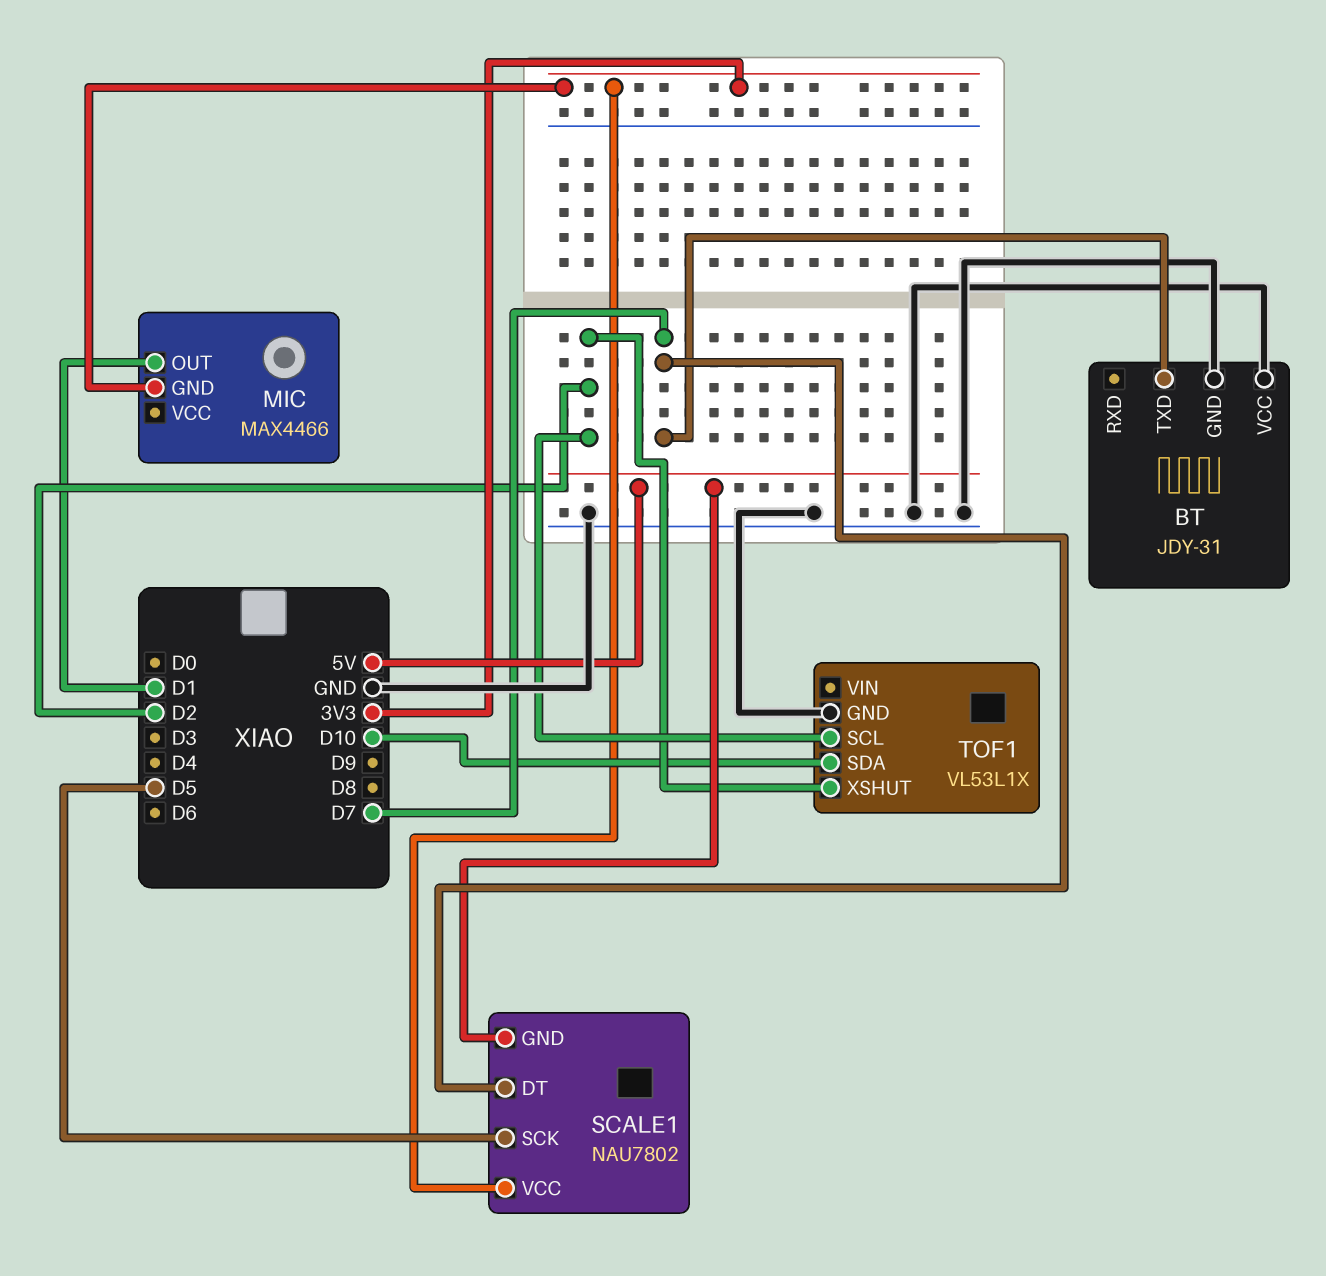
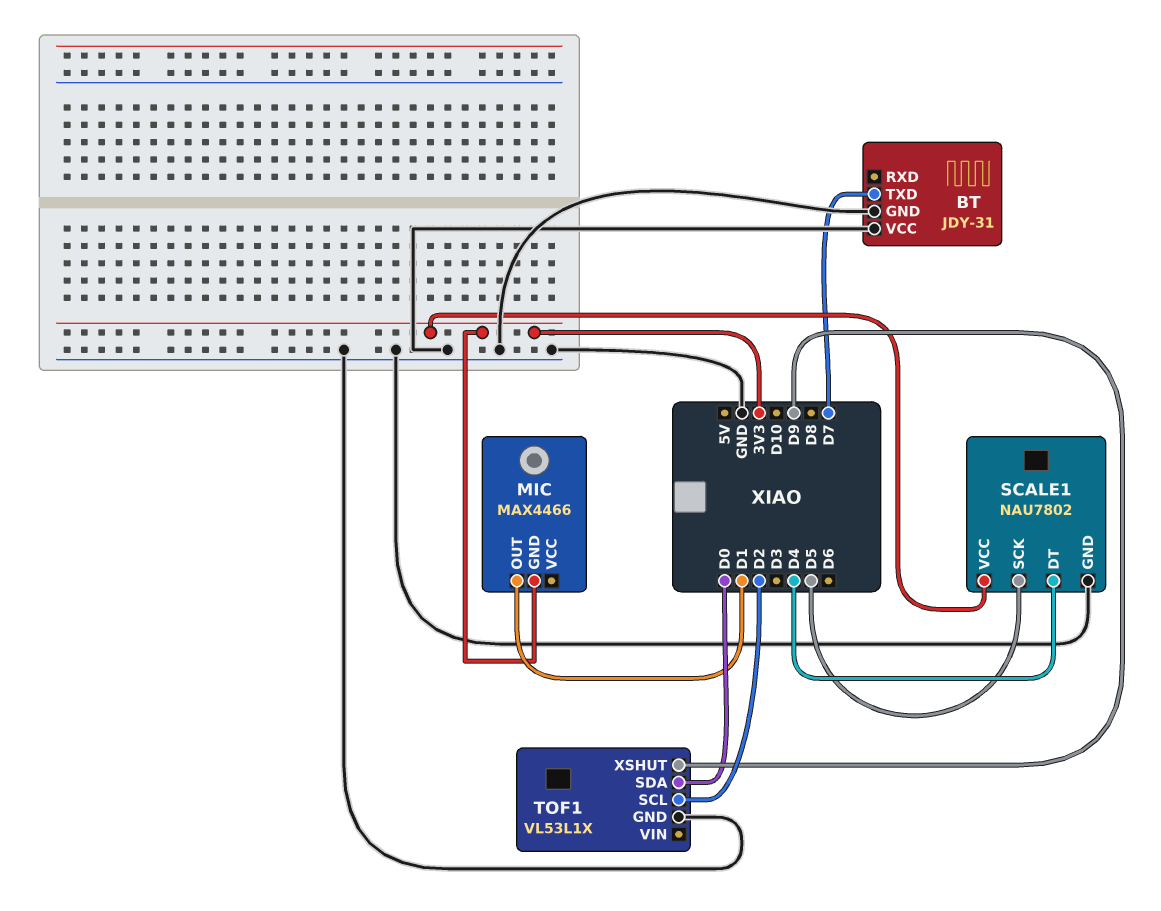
SCALE1 pin DT: D7 -> D4
SCALE1 pin GND: 5V -> GND
TOF1 pin SDA: D10 -> D0
TOF1 pin XSHUT: D2 -> D9

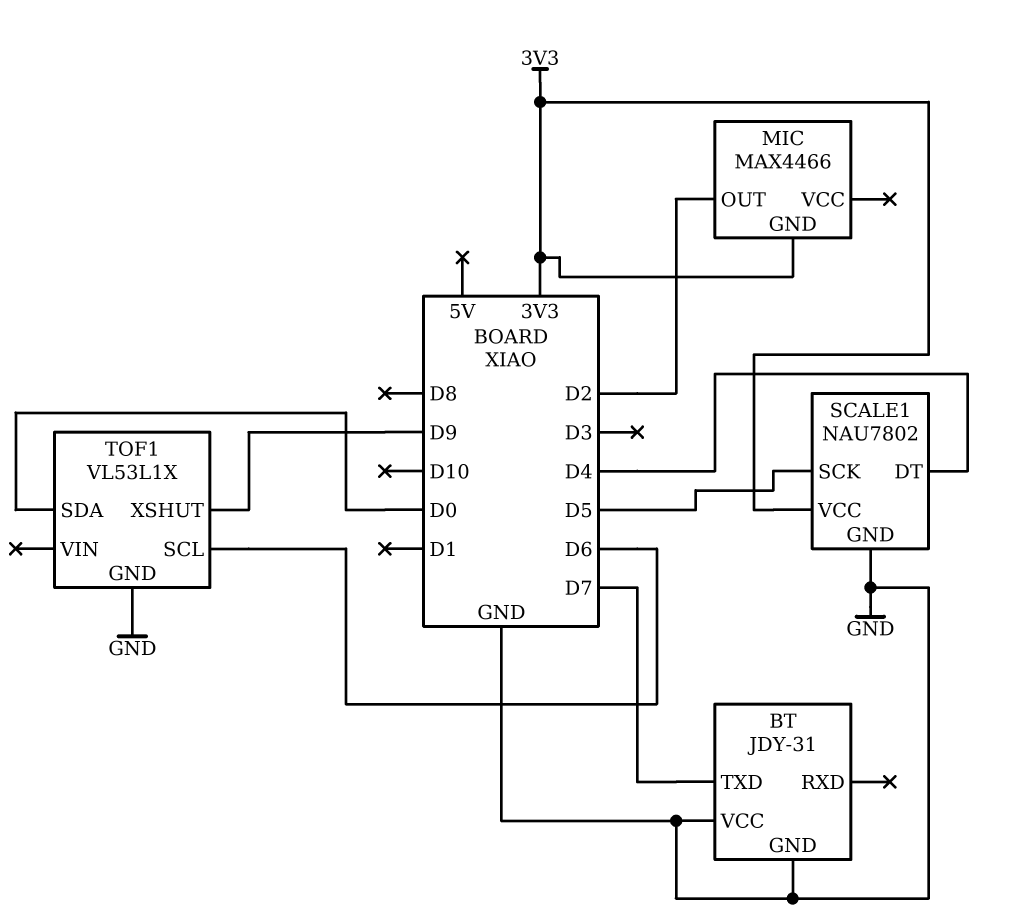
MIC pin OUT: D1 -> D2
TOF1 pin SCL: D2 -> D6

